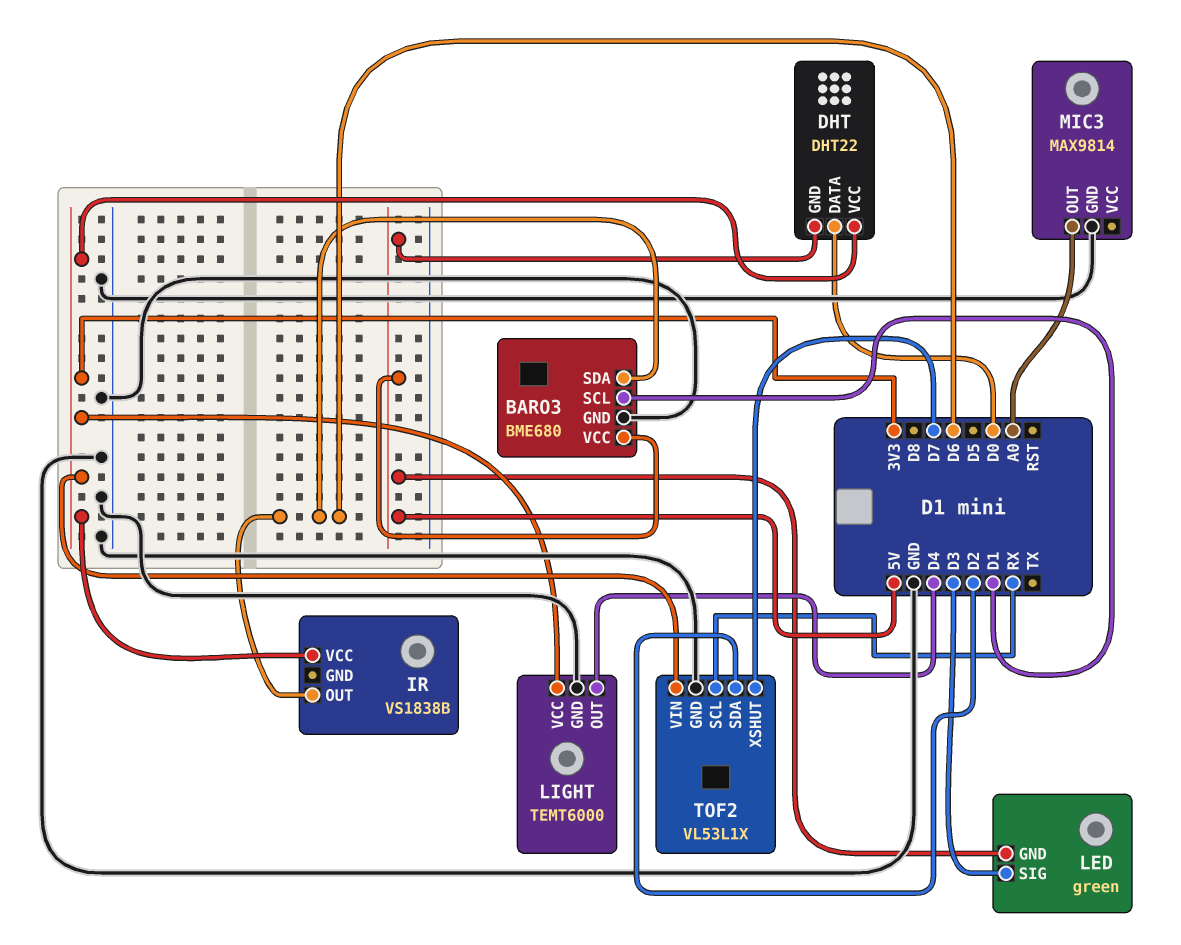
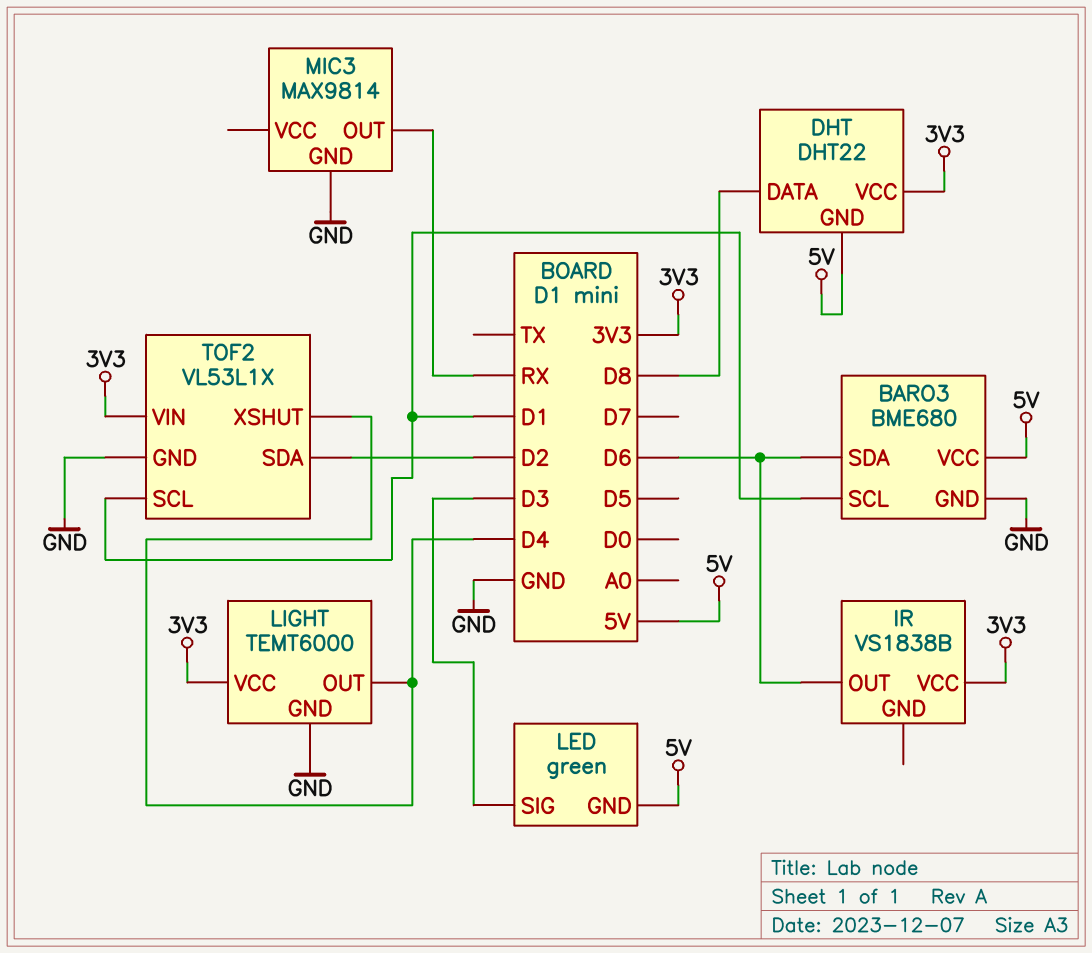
DHT pin DATA: D0 -> D8
MIC3 pin OUT: A0 -> RX
TOF2 pin SCL: RX -> D1
TOF2 pin XSHUT: D7 -> D4

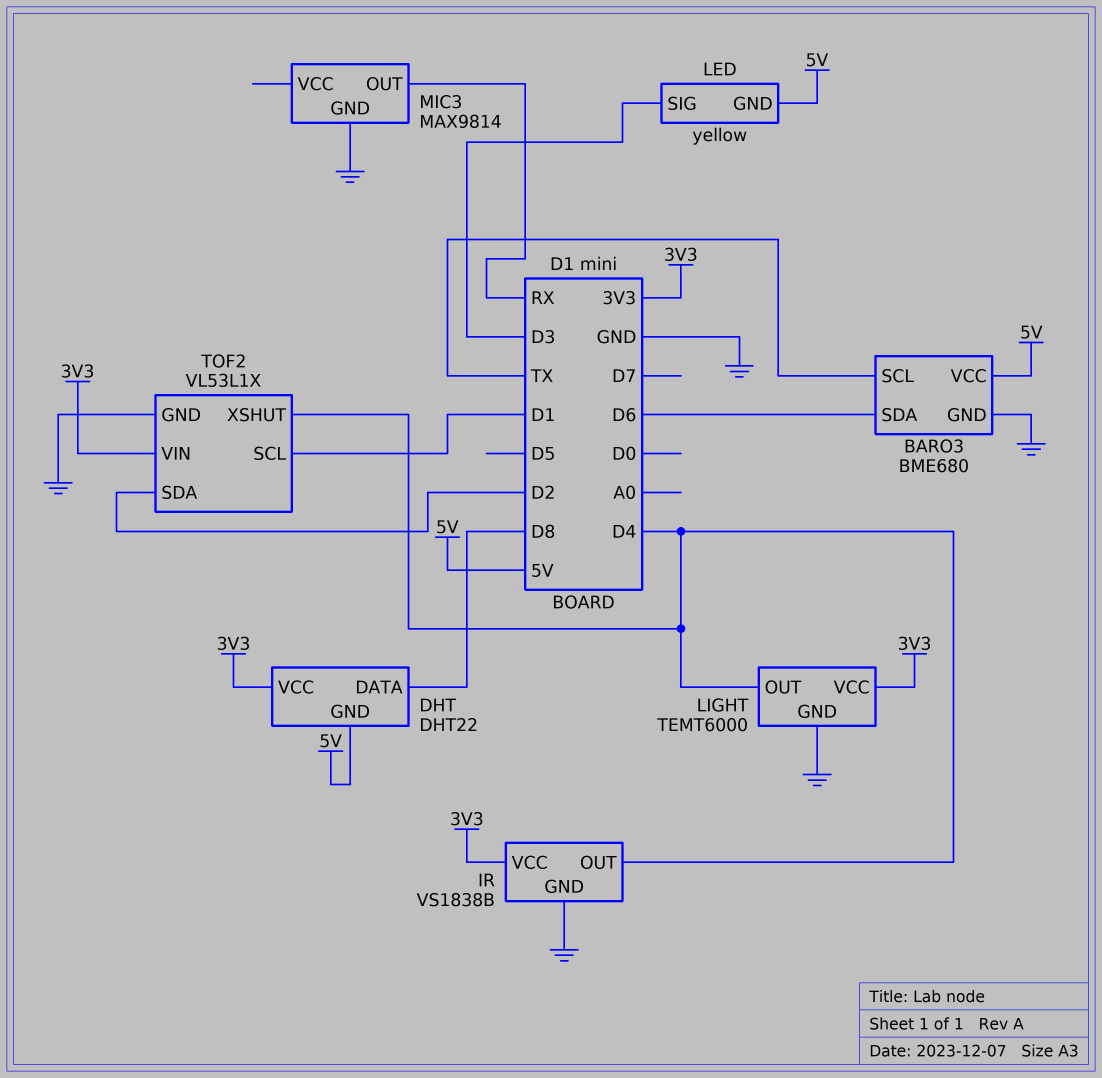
BARO3 pin SCL: D1 -> TX
IR pin GND: none -> GND
IR pin OUT: D6 -> D4
LED: green -> yellow

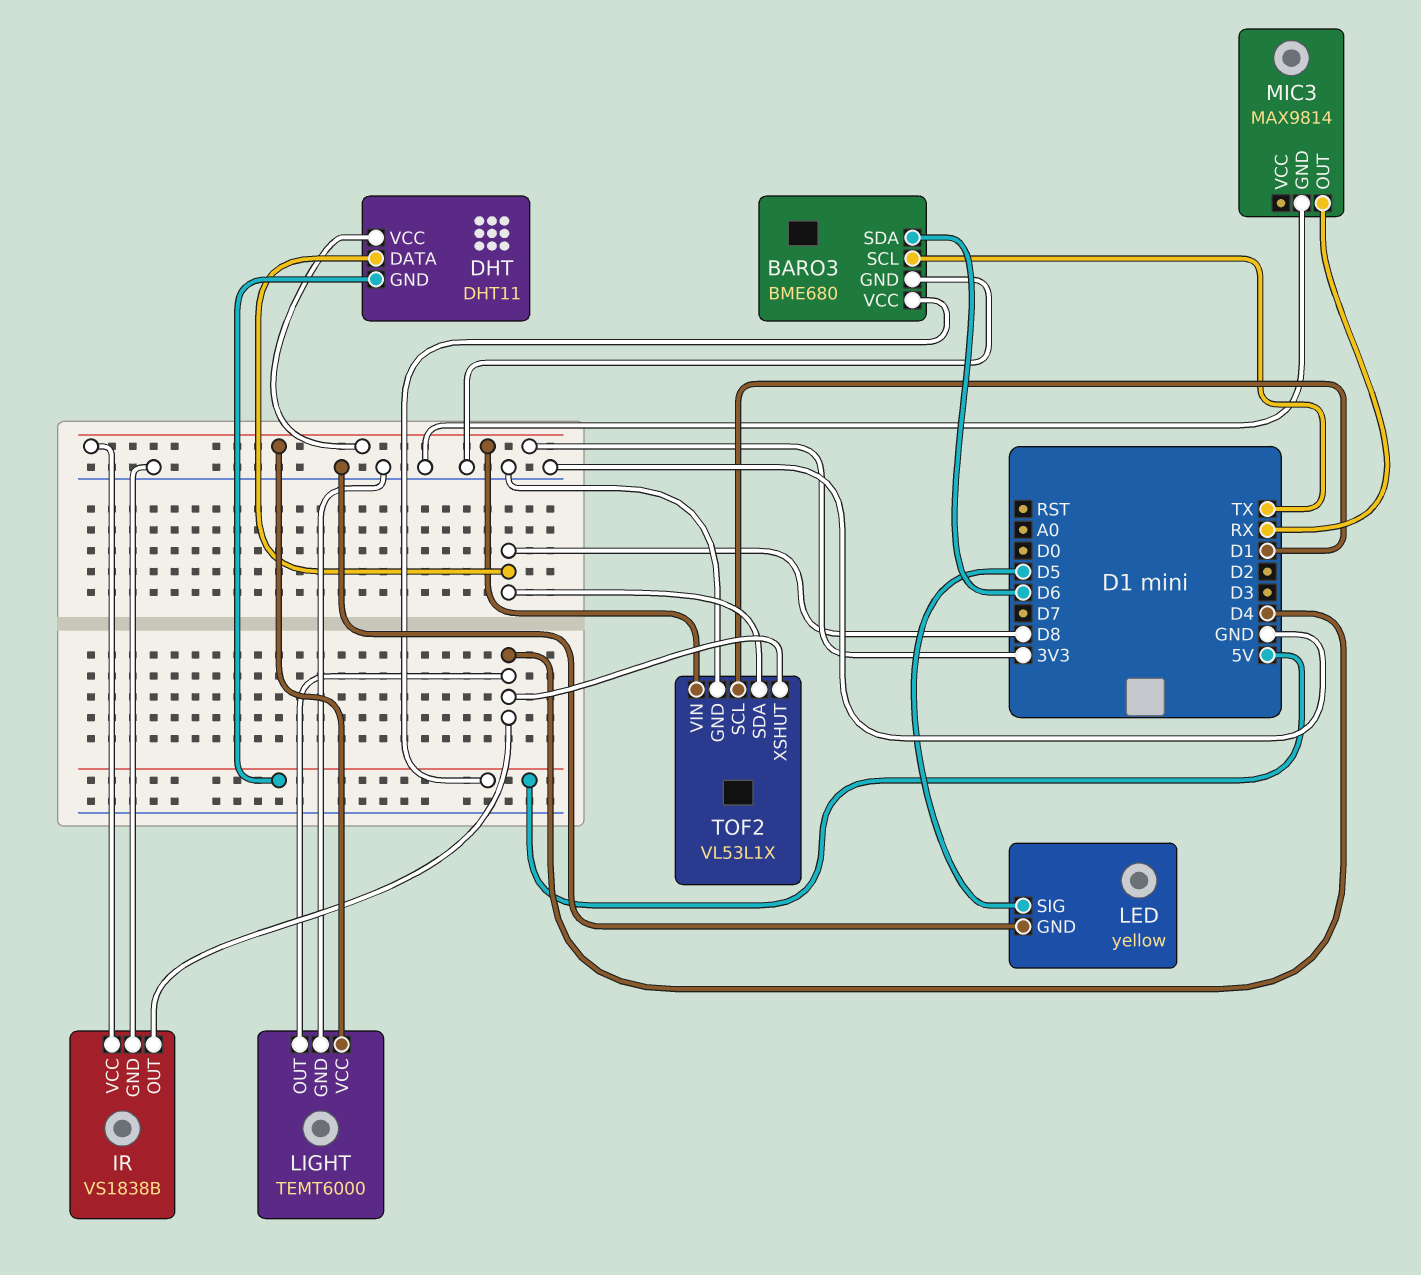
DHT: DHT22 -> DHT11
LED pin GND: 5V -> GND
LED pin SIG: D3 -> D5
TOF2 pin SDA: D2 -> D8

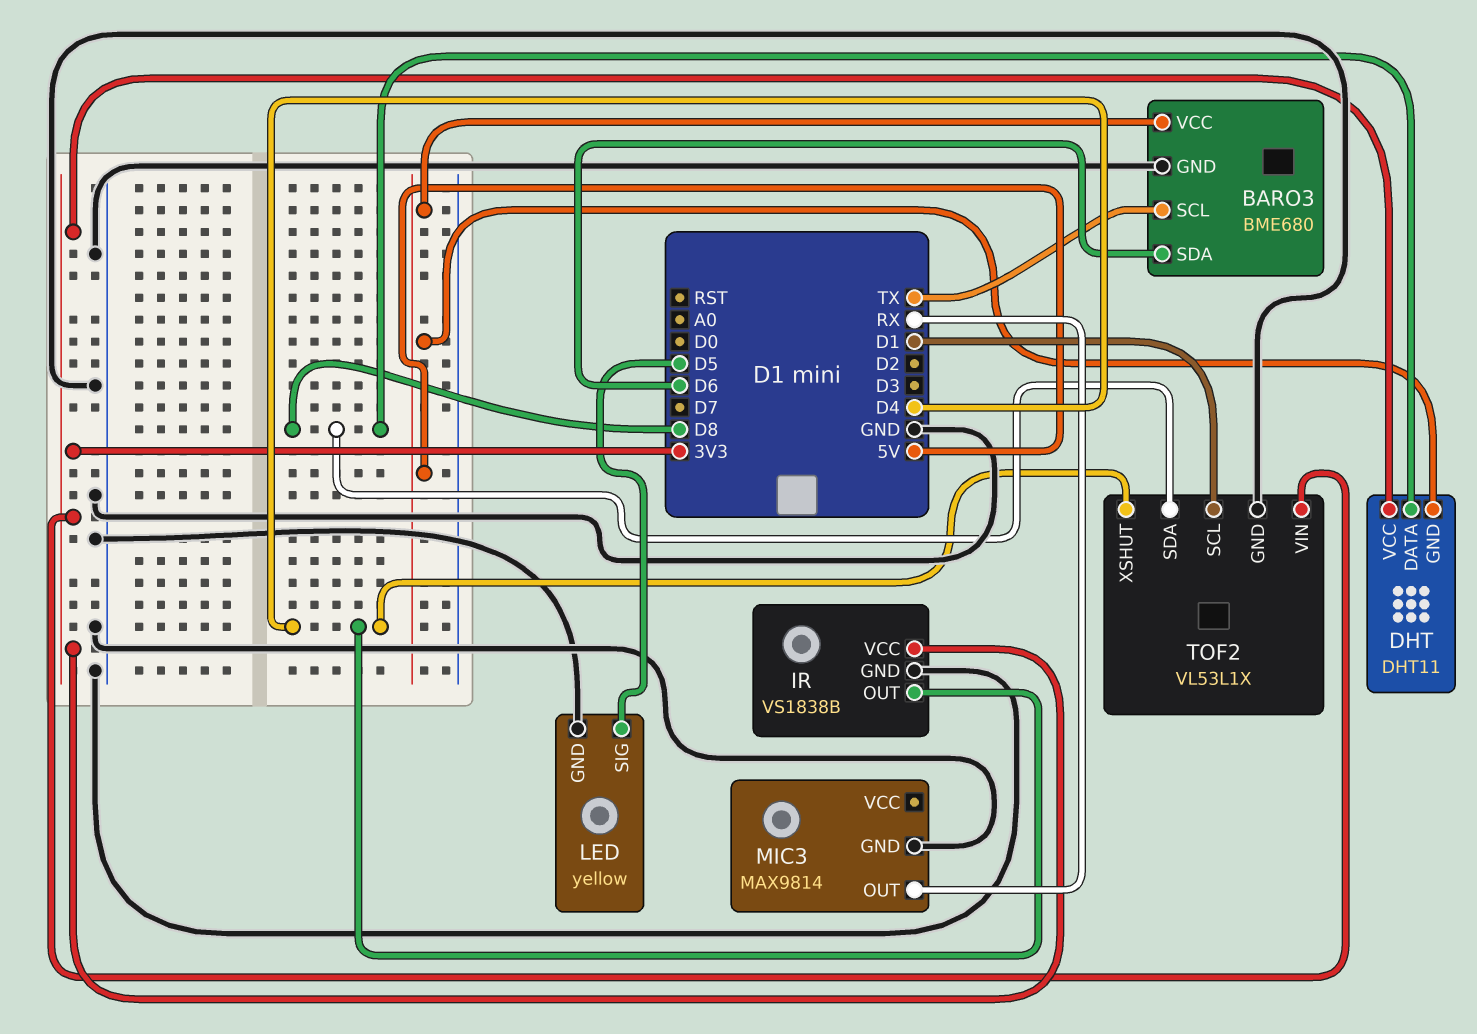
LIGHT: TEMT6000 -> none
LIGHT pin GND: GND -> none
LIGHT pin OUT: D4 -> none
LIGHT pin VCC: 3V3 -> none

